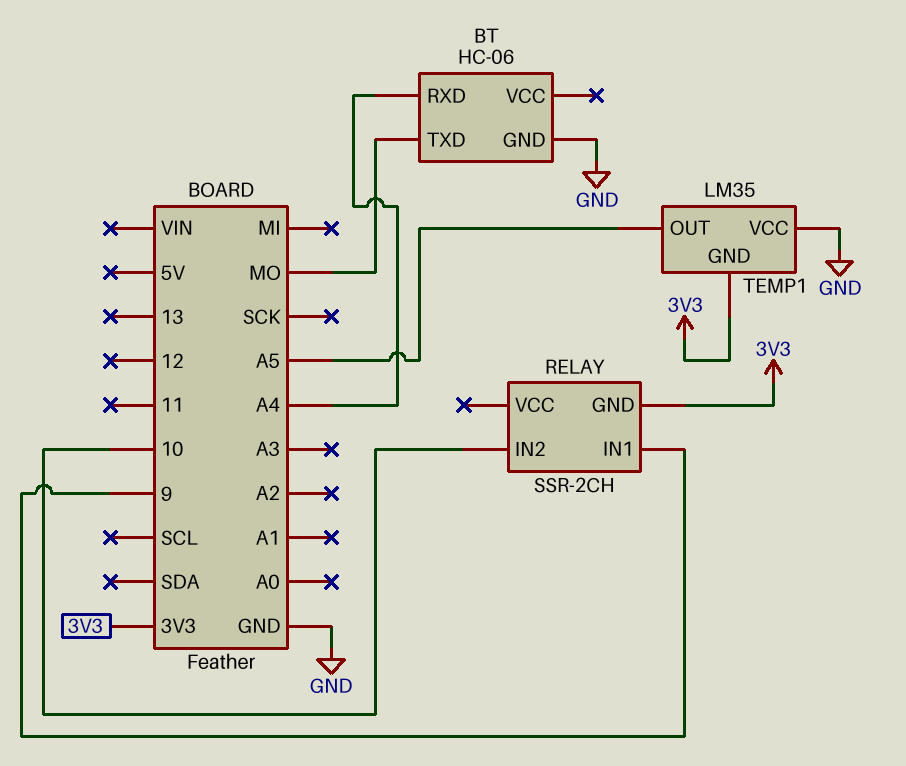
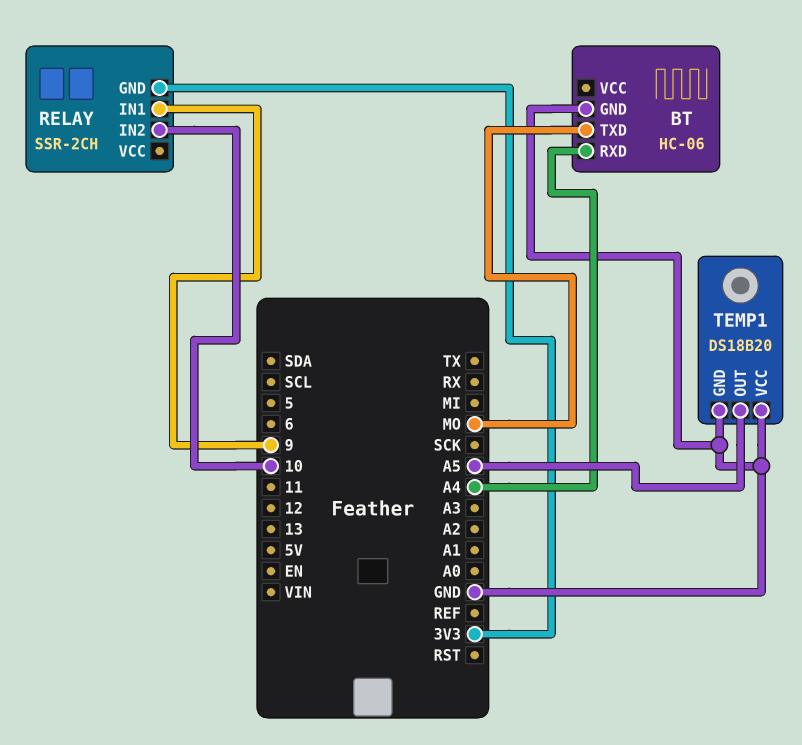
TEMP1: LM35 -> DS18B20
TEMP1 pin GND: 3V3 -> GND

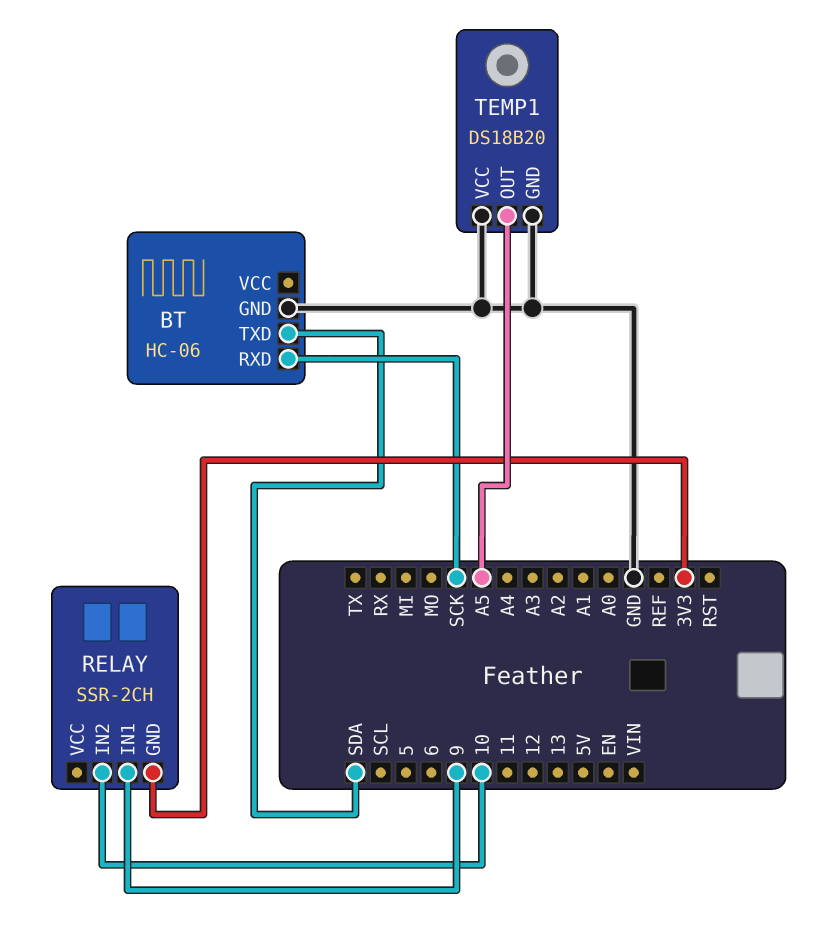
BT pin RXD: A4 -> SCK
BT pin TXD: MO -> SDA

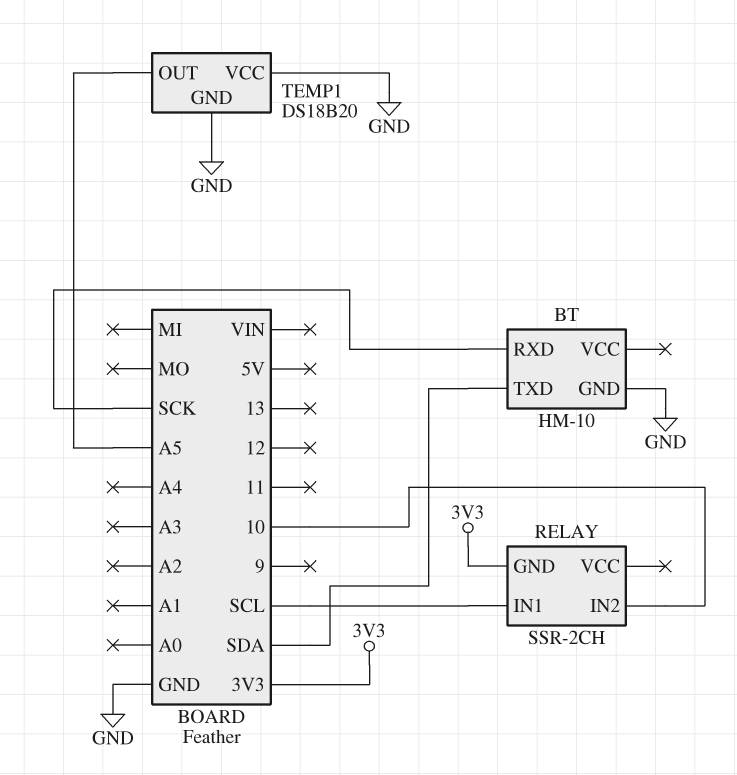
BT: HC-06 -> HM-10
RELAY pin IN1: 9 -> SCL

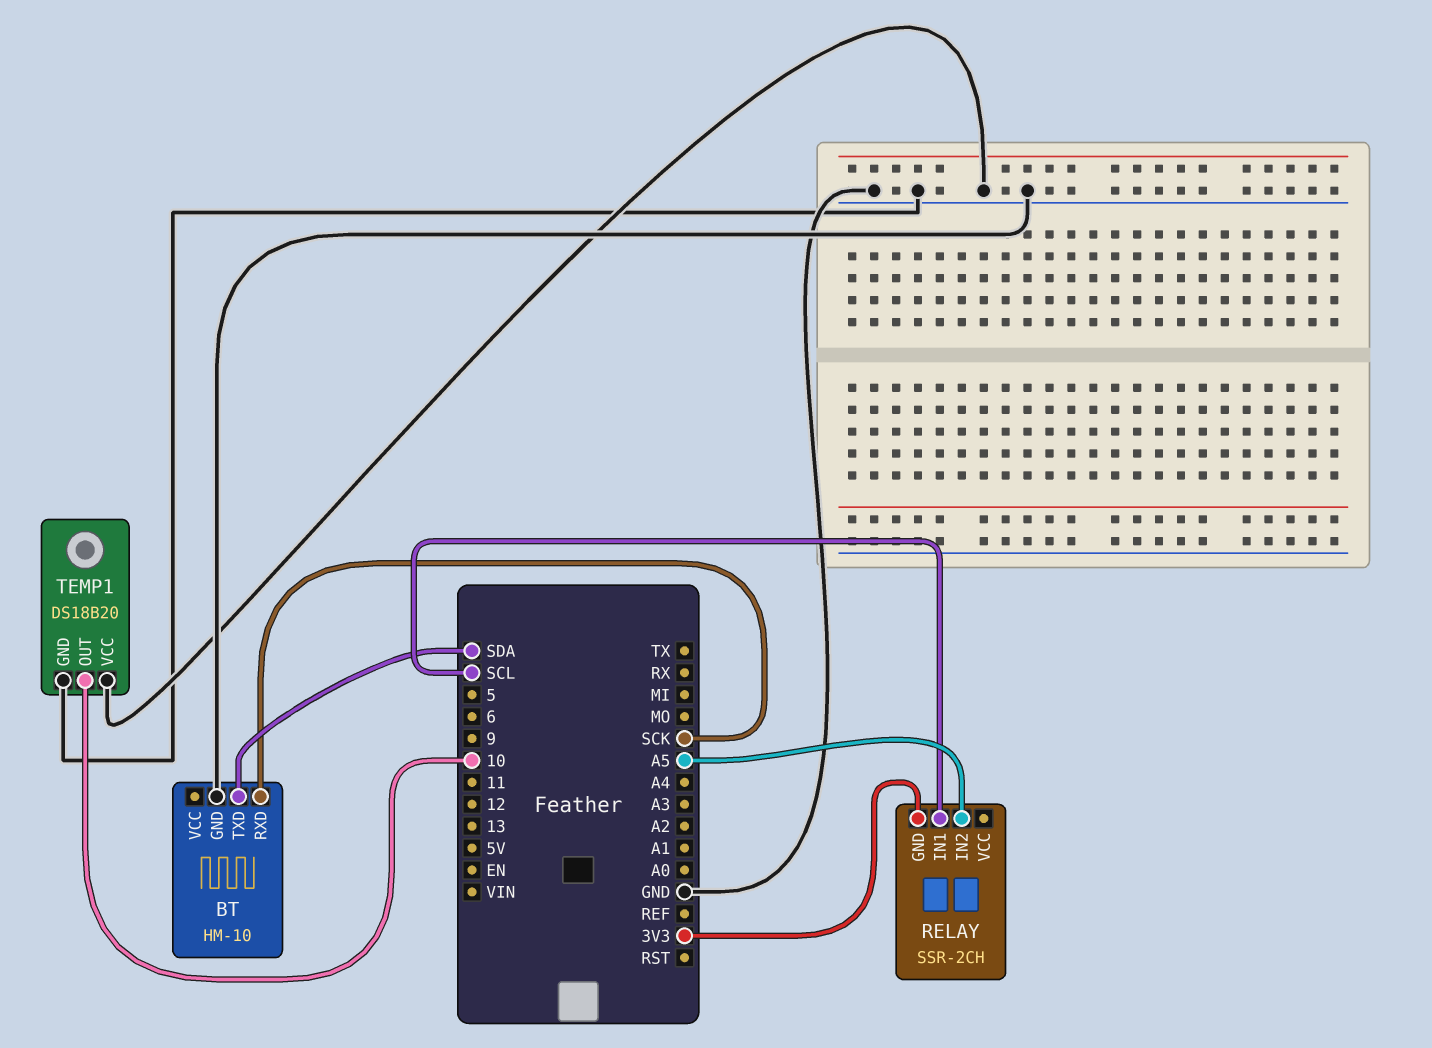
RELAY pin IN2: 10 -> A5
TEMP1 pin OUT: A5 -> 10

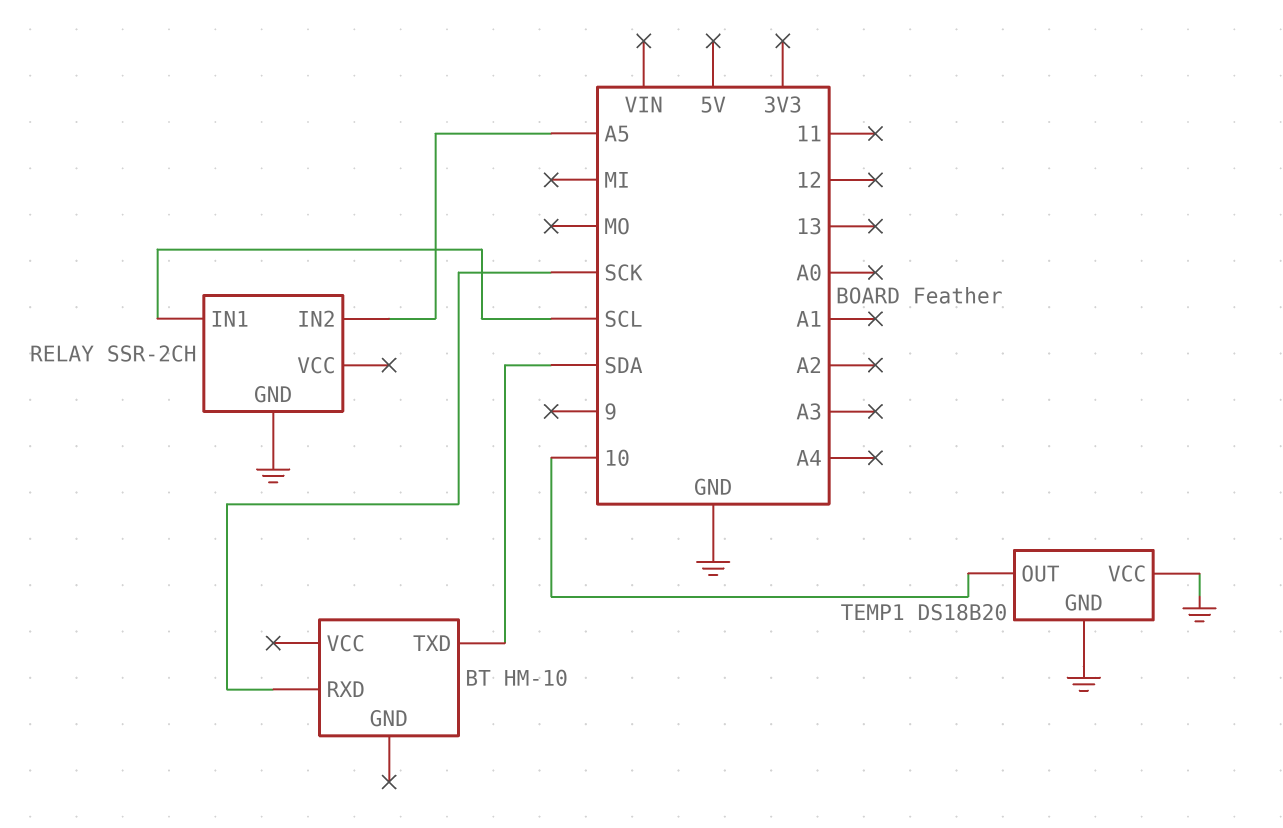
BT pin GND: GND -> none
RELAY pin GND: 3V3 -> GND

